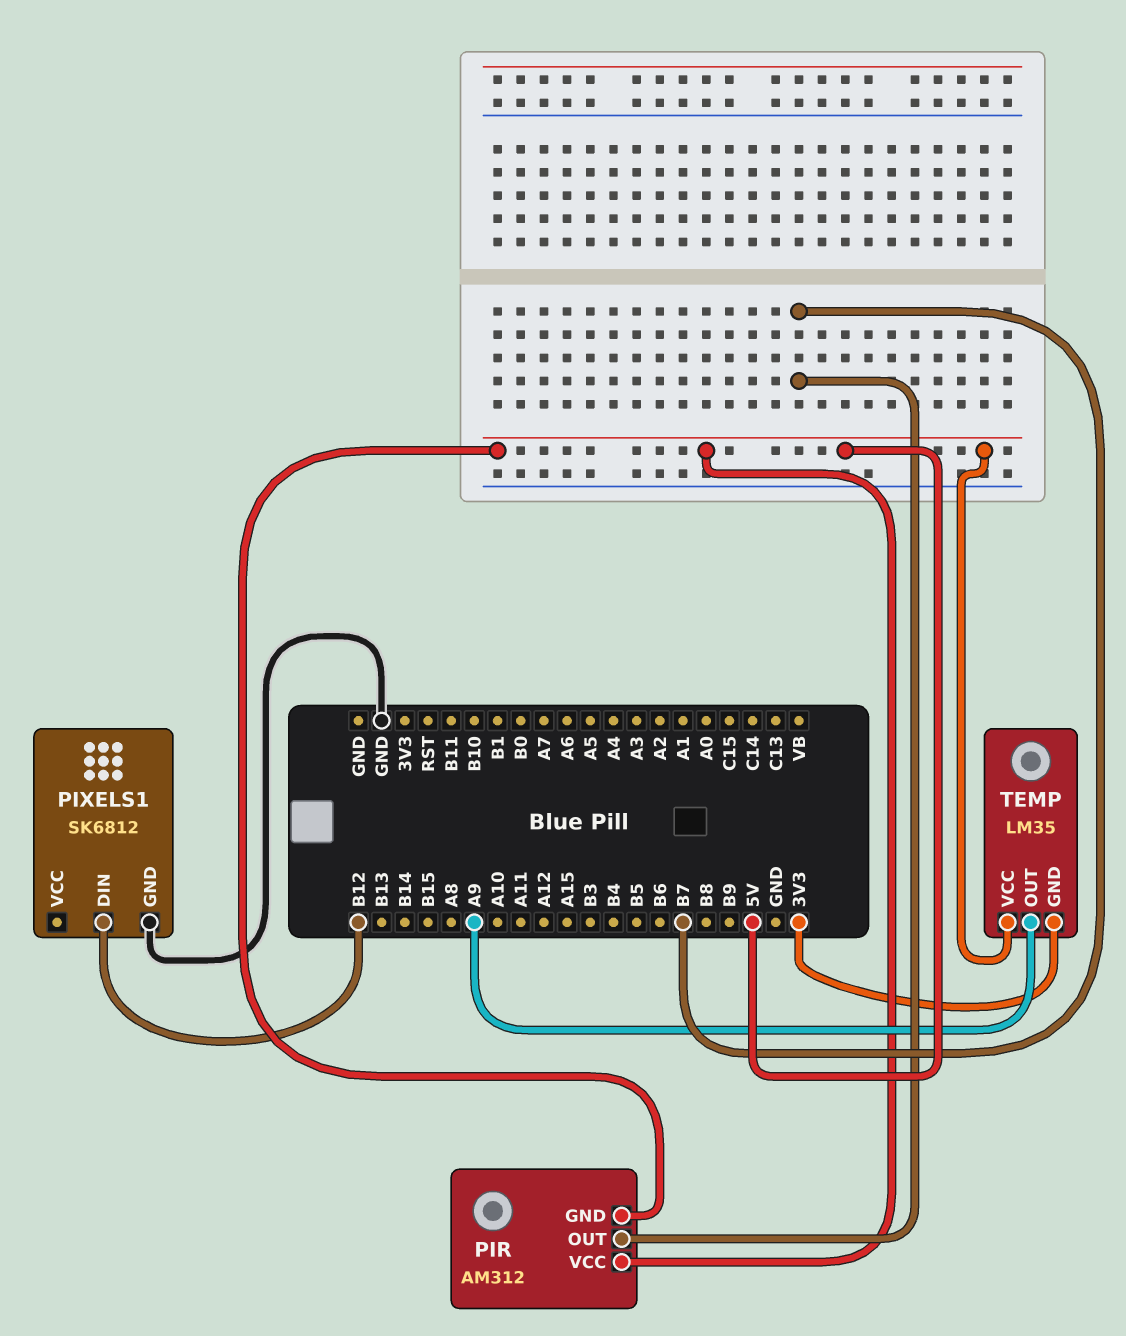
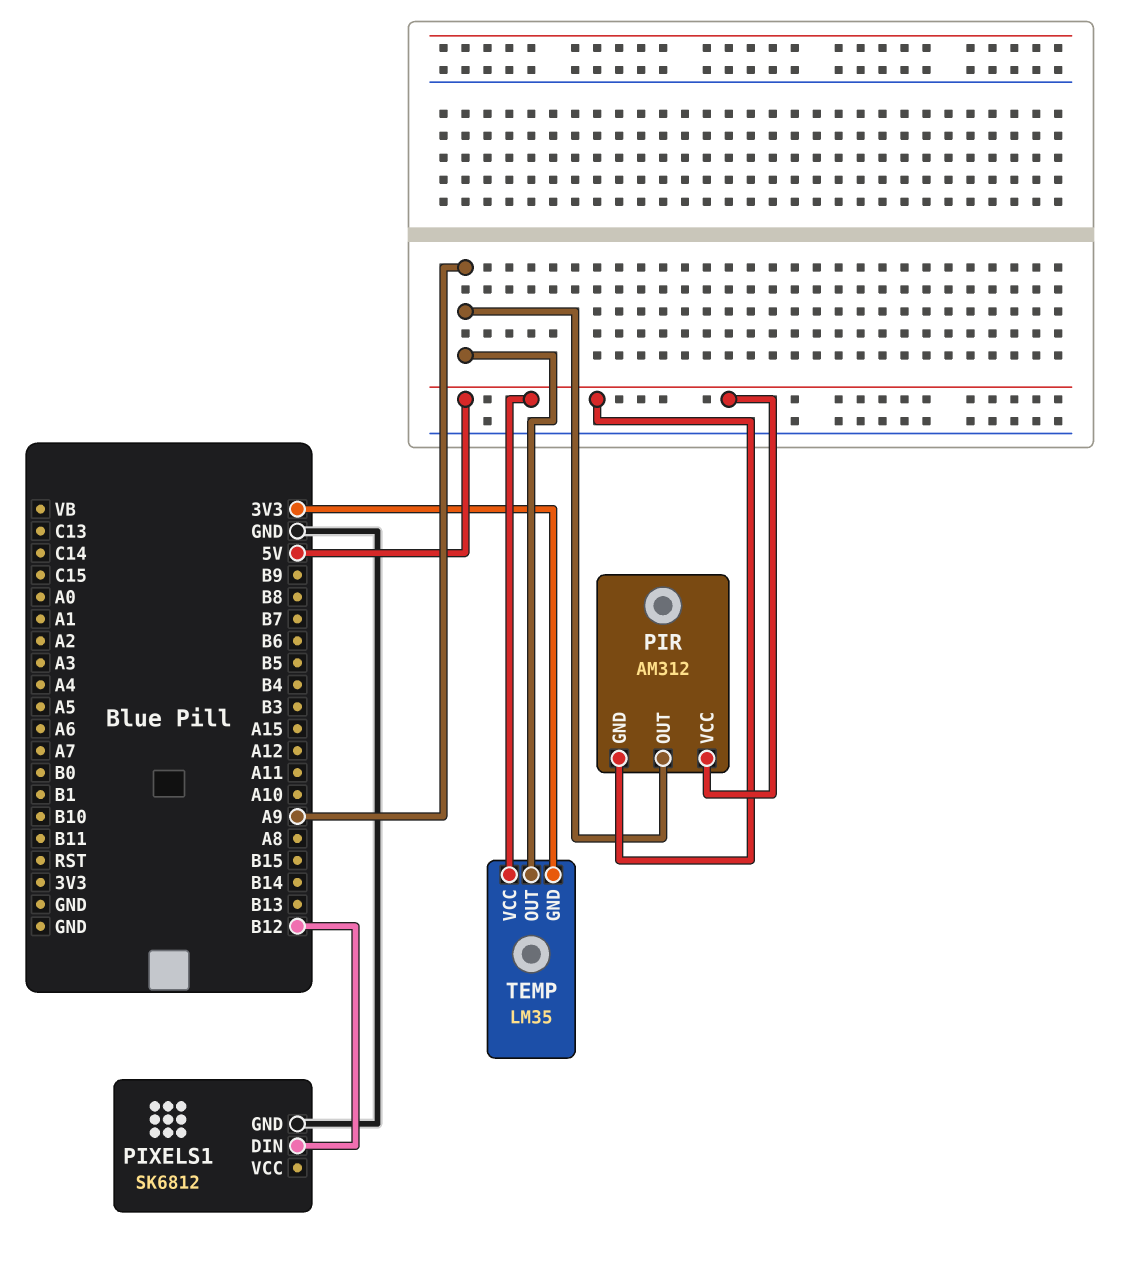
PIR pin OUT: B7 -> A9

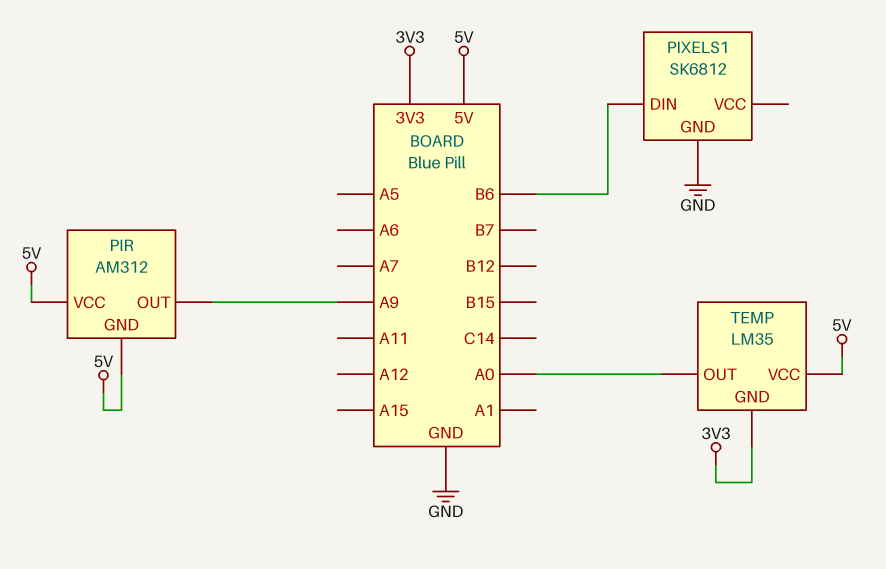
PIXELS1 pin DIN: B12 -> B6
TEMP pin OUT: A9 -> A0

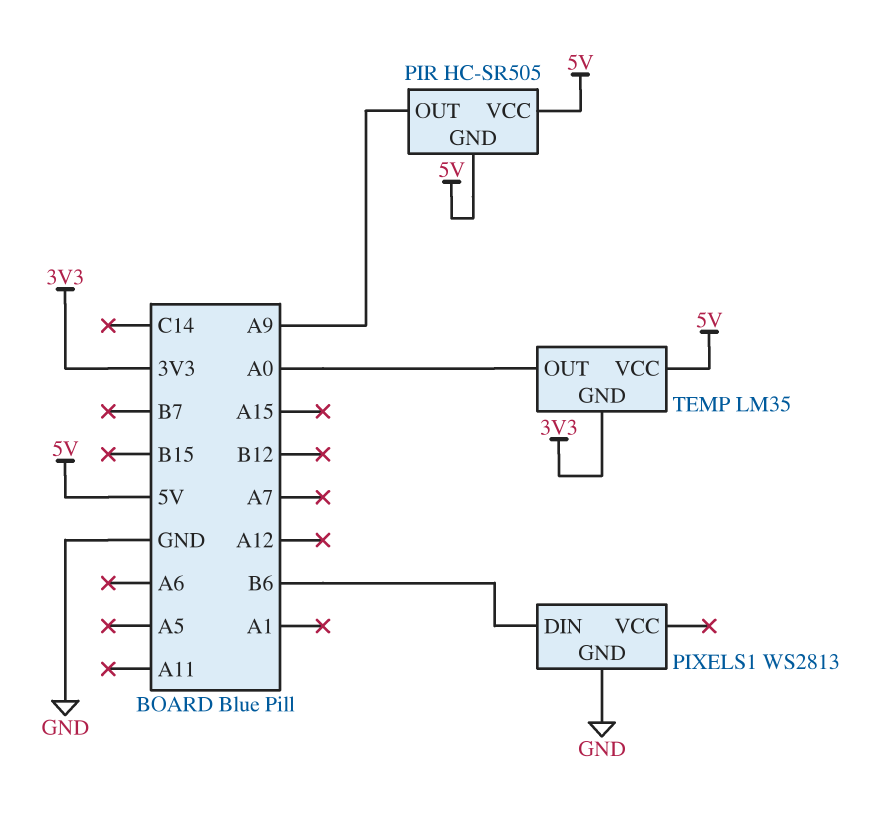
PIR: AM312 -> HC-SR505
PIXELS1: SK6812 -> WS2813

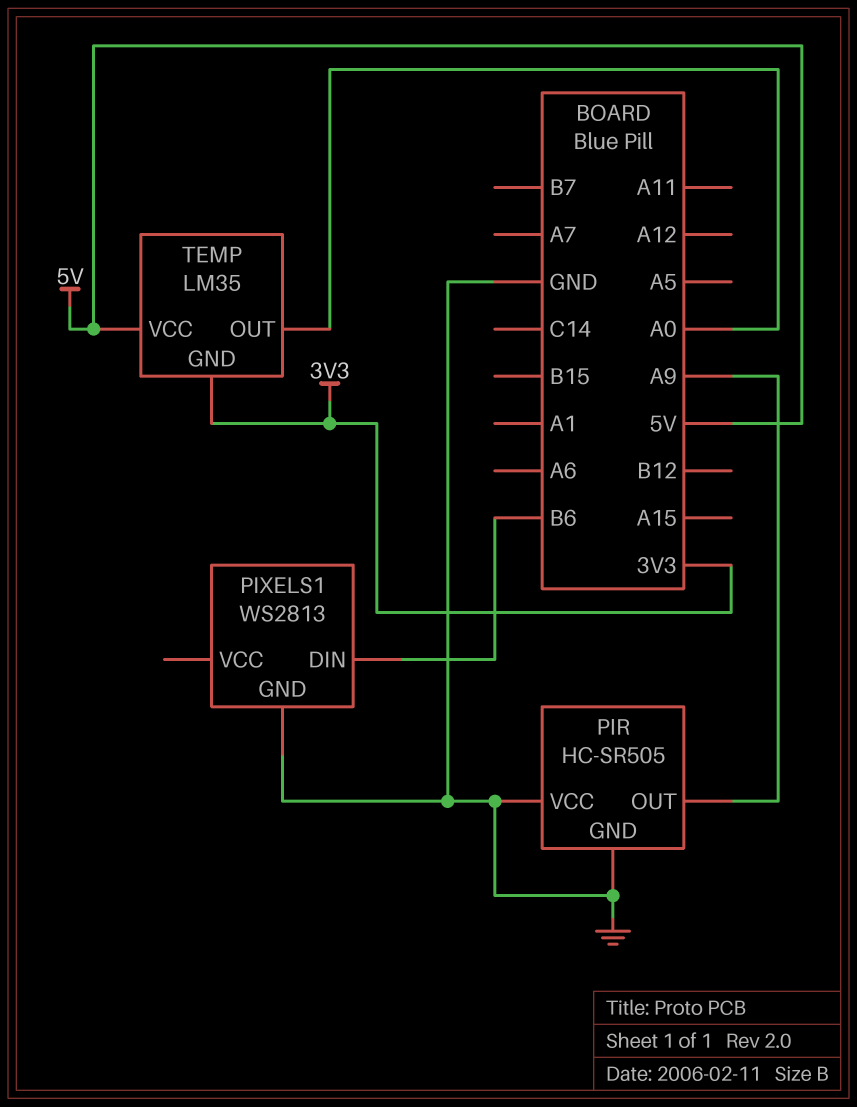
PIR pin GND: 5V -> GND
PIR pin VCC: 5V -> GND

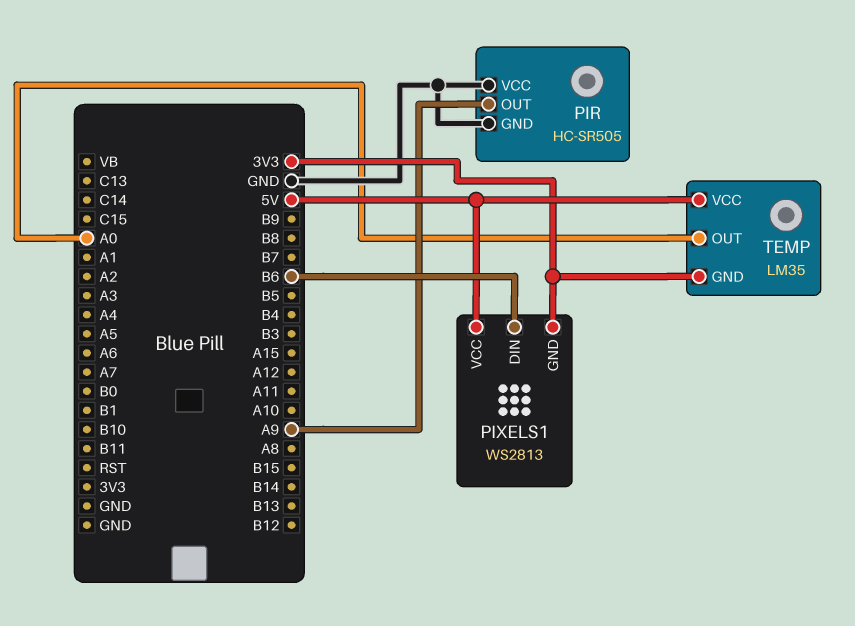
PIXELS1 pin GND: GND -> 3V3
PIXELS1 pin VCC: none -> 5V

